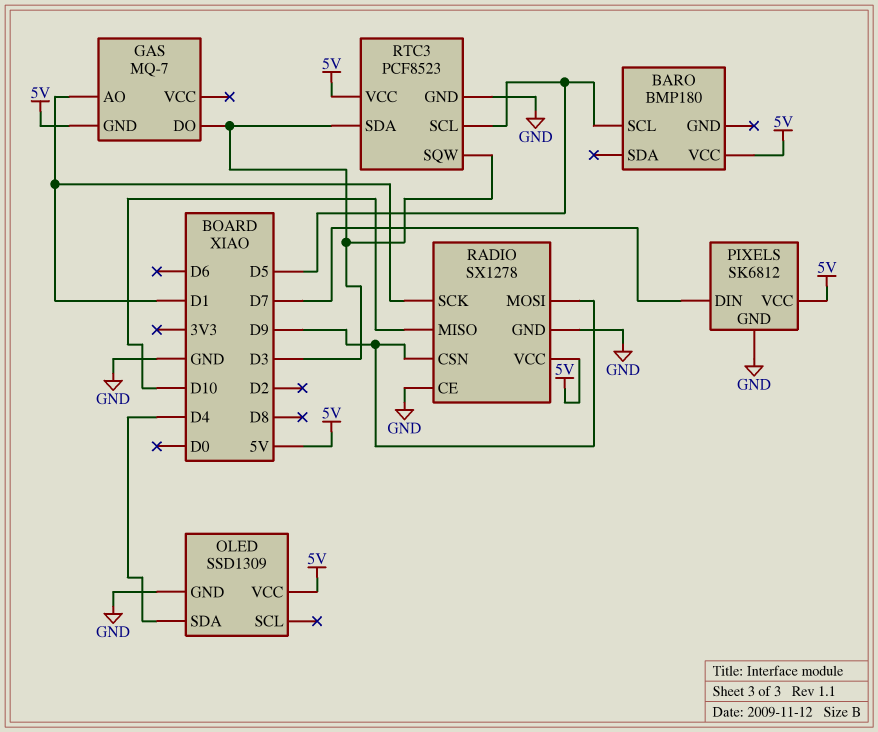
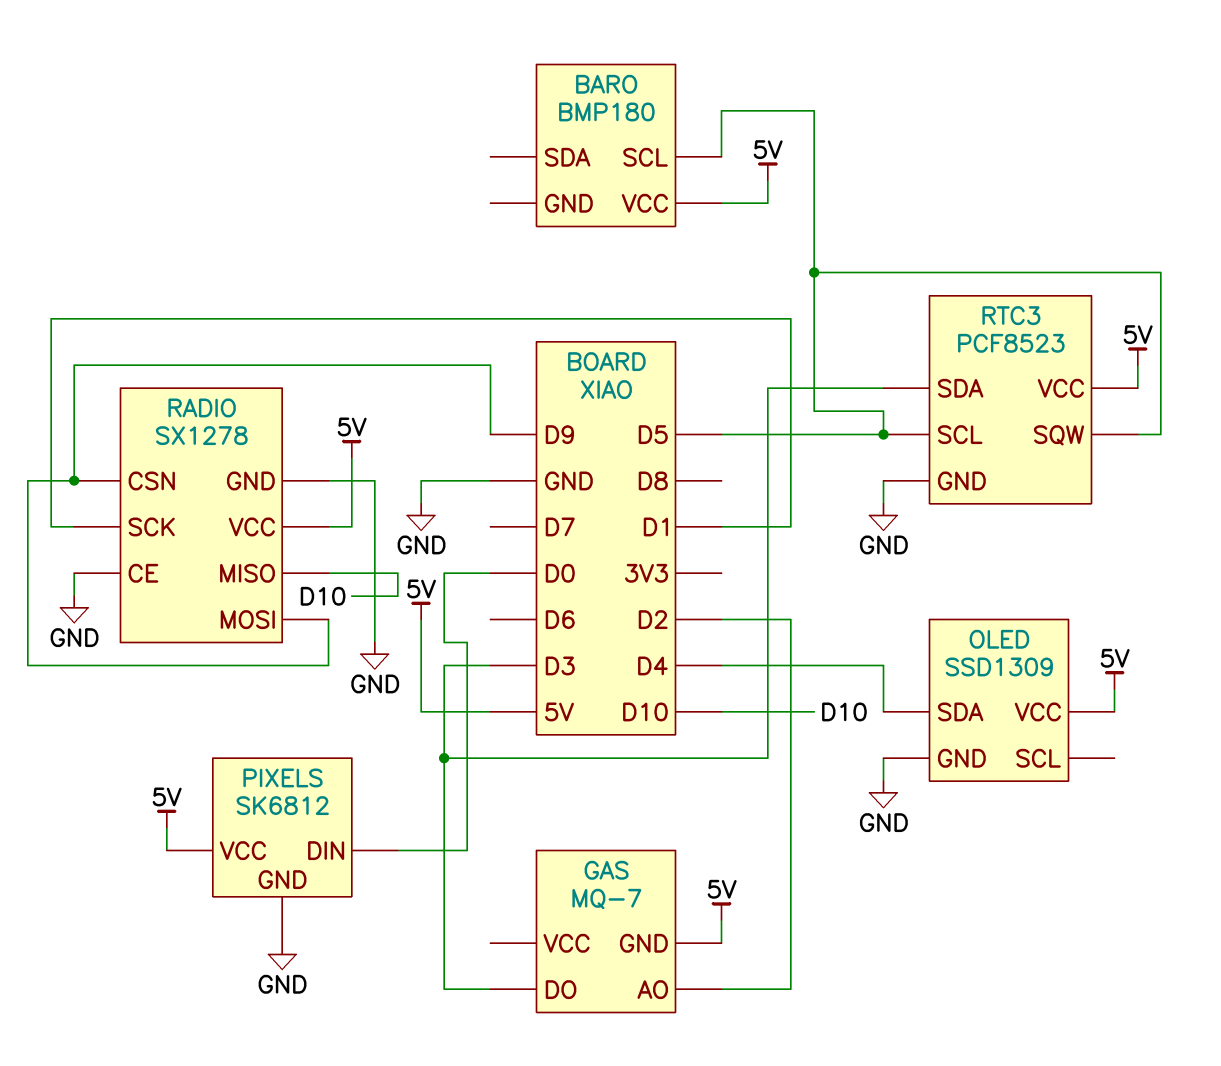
GAS pin AO: D1 -> D2
PIXELS pin DIN: D7 -> D0
RTC3 pin SQW: D3 -> D5

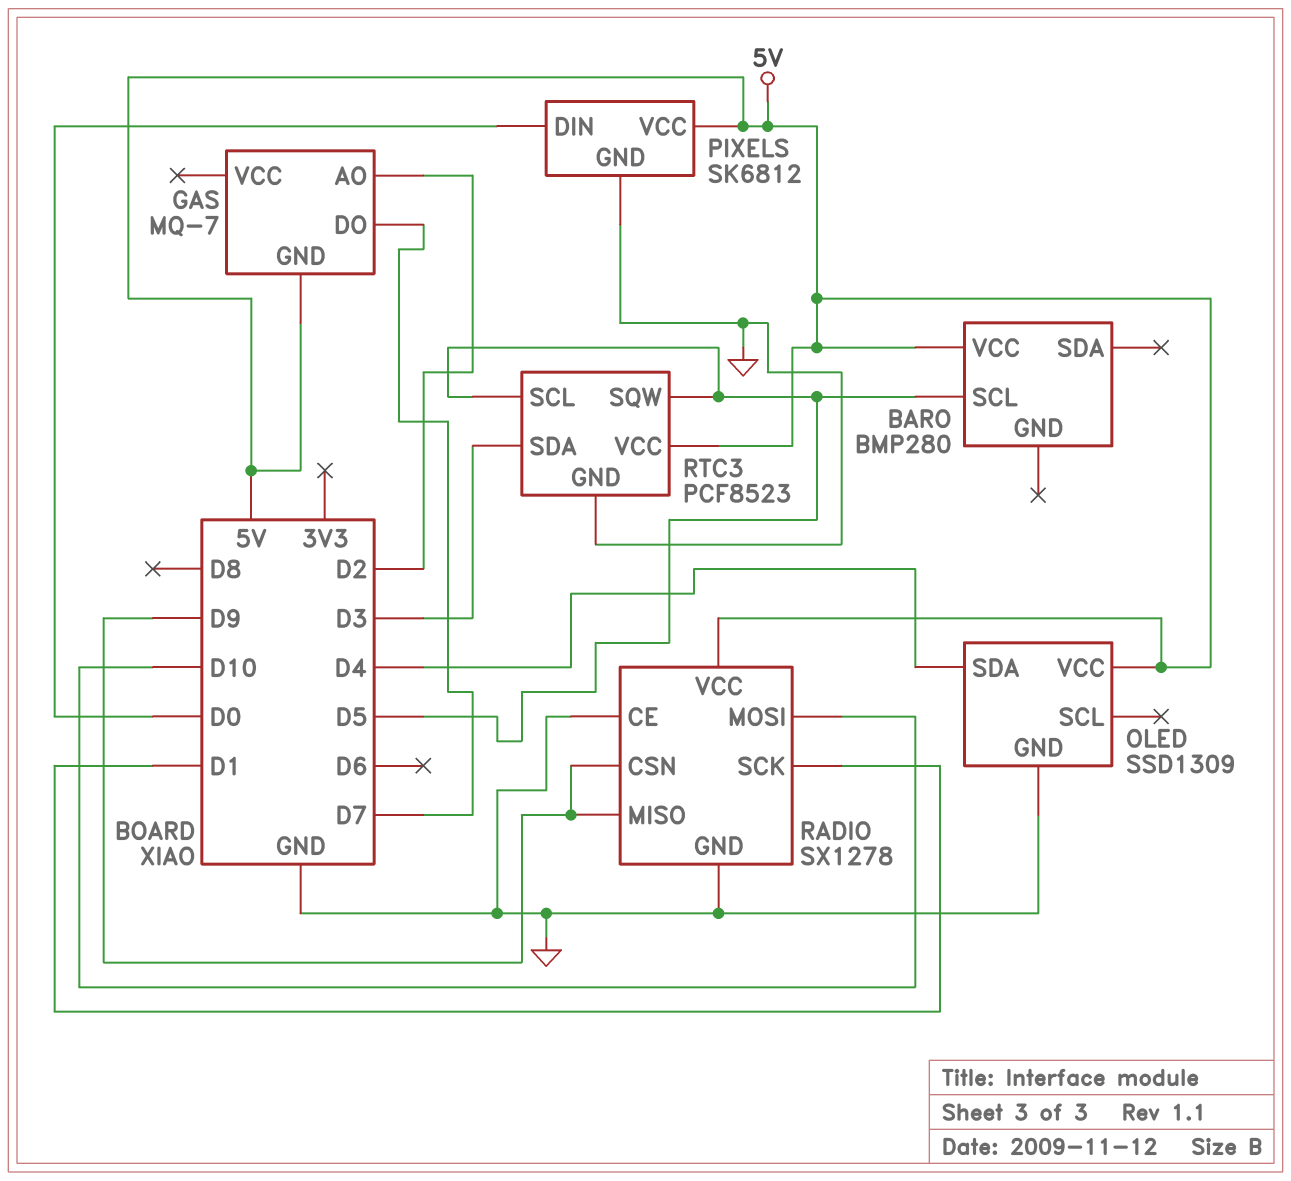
BARO: BMP180 -> BMP280
GAS pin DO: D3 -> D7
RADIO pin MISO: D10 -> D9
RADIO pin MOSI: D9 -> D10

